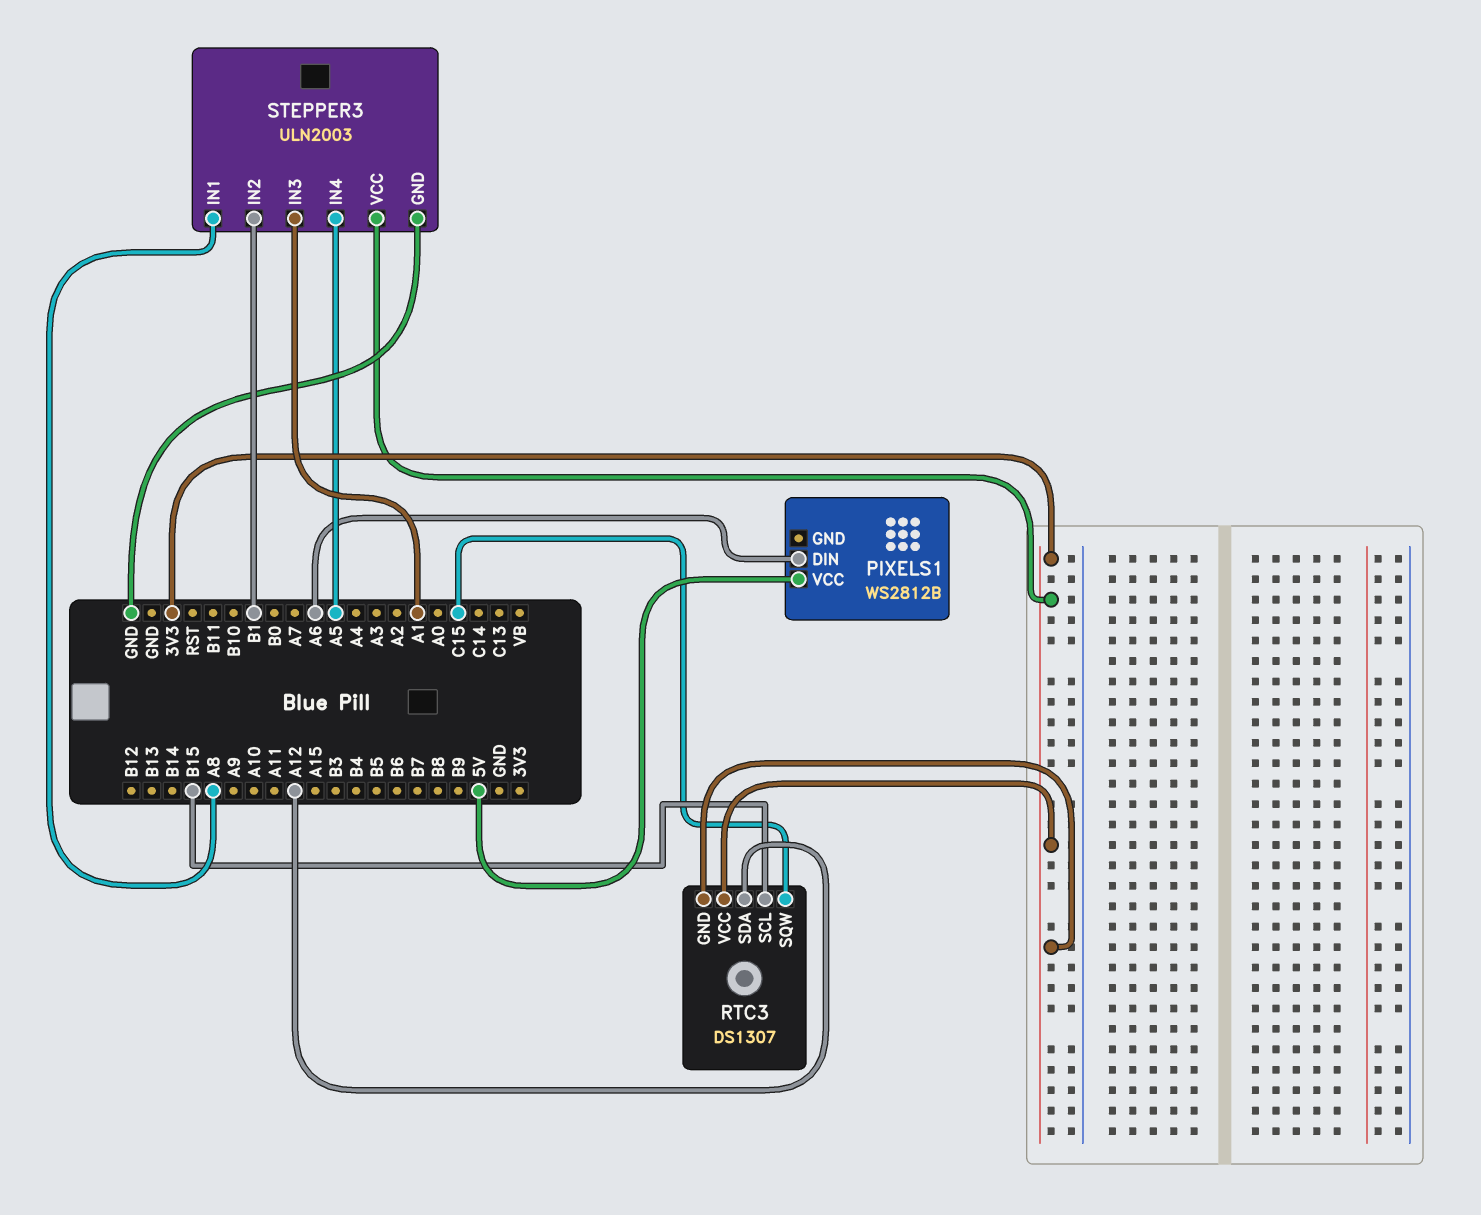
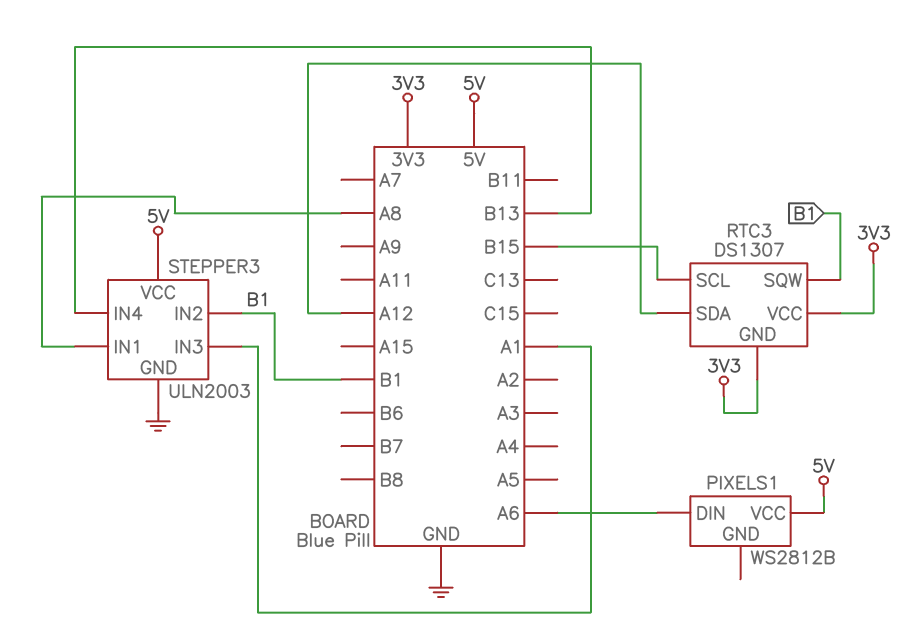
RTC3 pin SQW: C15 -> B1
STEPPER3 pin IN4: A5 -> B13
STEPPER3 pin VCC: 3V3 -> 5V

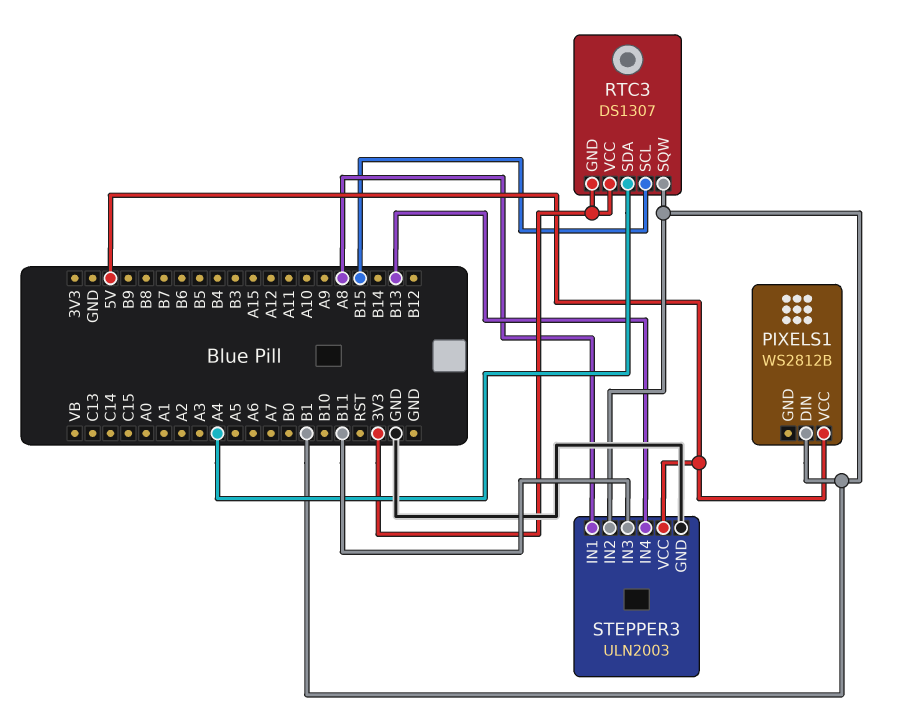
PIXELS1 pin DIN: A6 -> B1
RTC3 pin SDA: A12 -> A4
STEPPER3 pin IN3: A1 -> B11

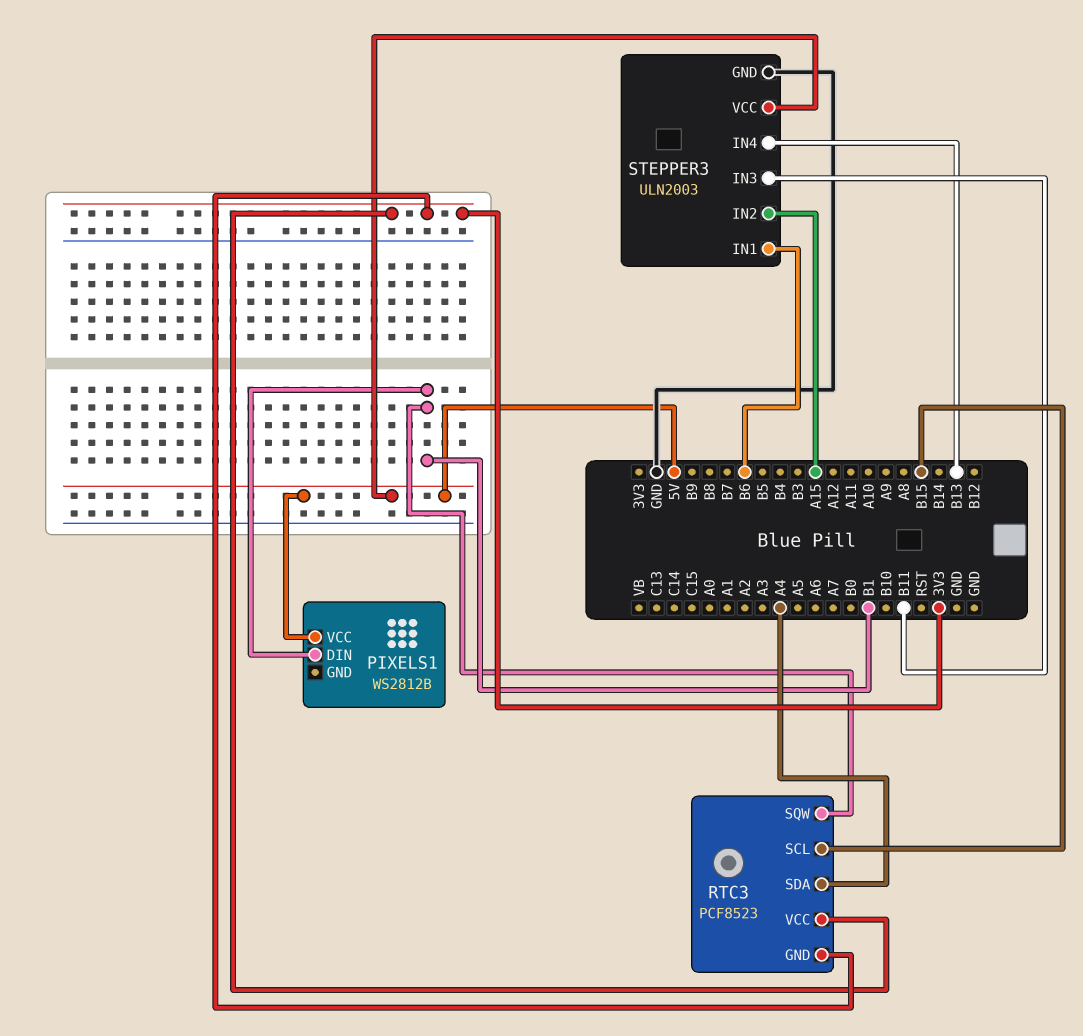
RTC3: DS1307 -> PCF8523
STEPPER3 pin IN1: A8 -> B6
STEPPER3 pin IN2: B1 -> A15

